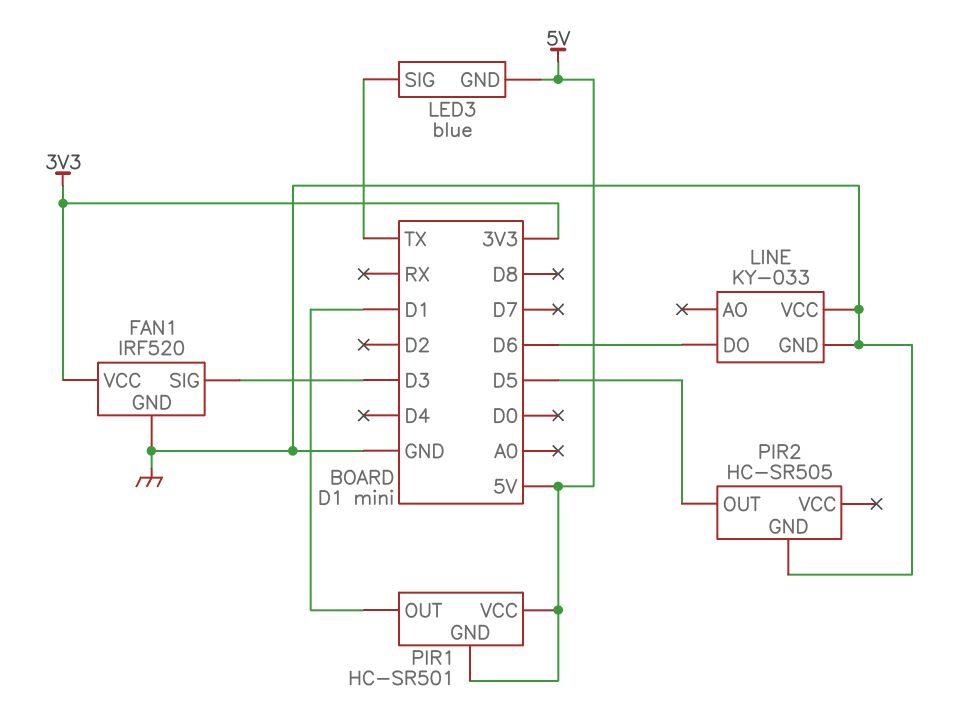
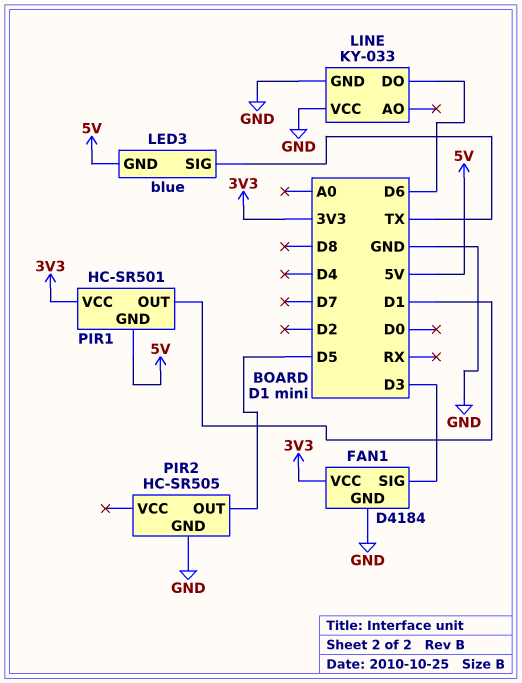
FAN1: IRF520 -> D4184
PIR1 pin VCC: 5V -> 3V3

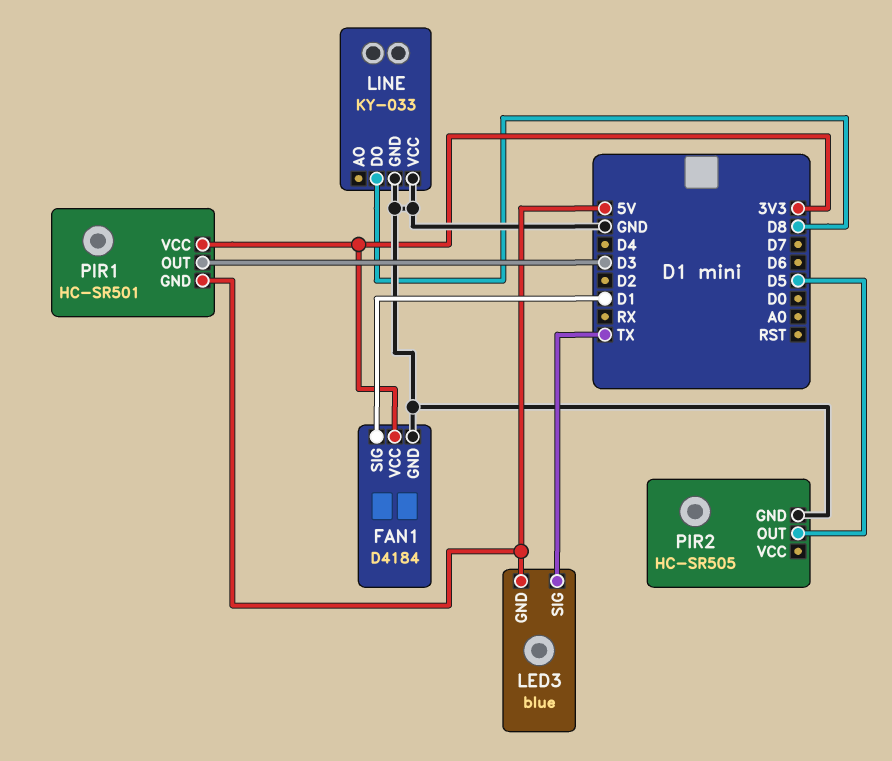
FAN1 pin SIG: D3 -> D1
LINE pin DO: D6 -> D8
PIR1 pin OUT: D1 -> D3

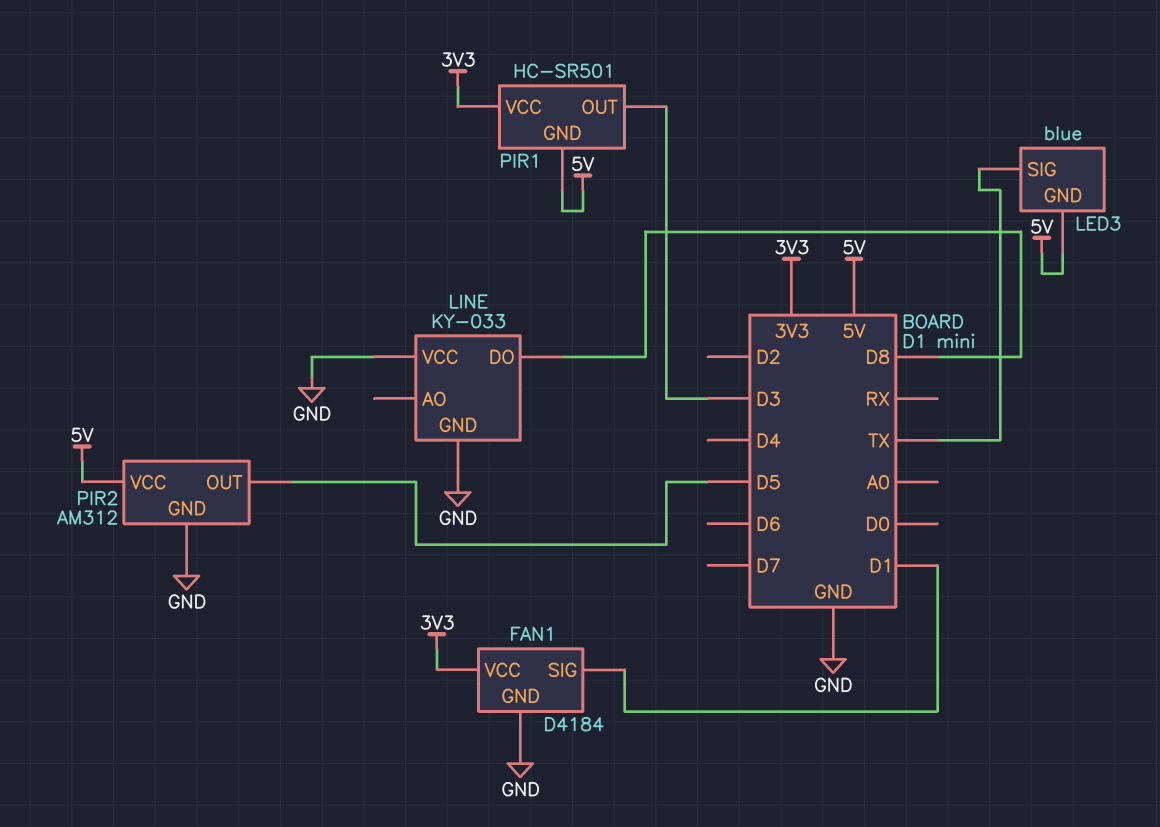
PIR2: HC-SR505 -> AM312
PIR2 pin VCC: none -> 5V

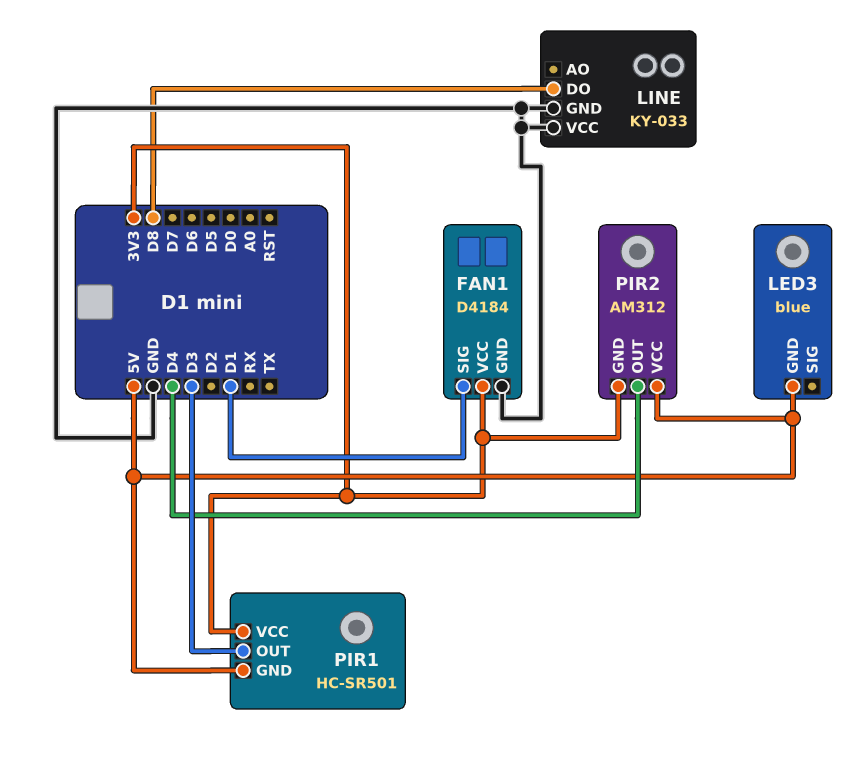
LED3 pin SIG: TX -> none
PIR2 pin GND: GND -> 3V3
PIR2 pin OUT: D5 -> D4

